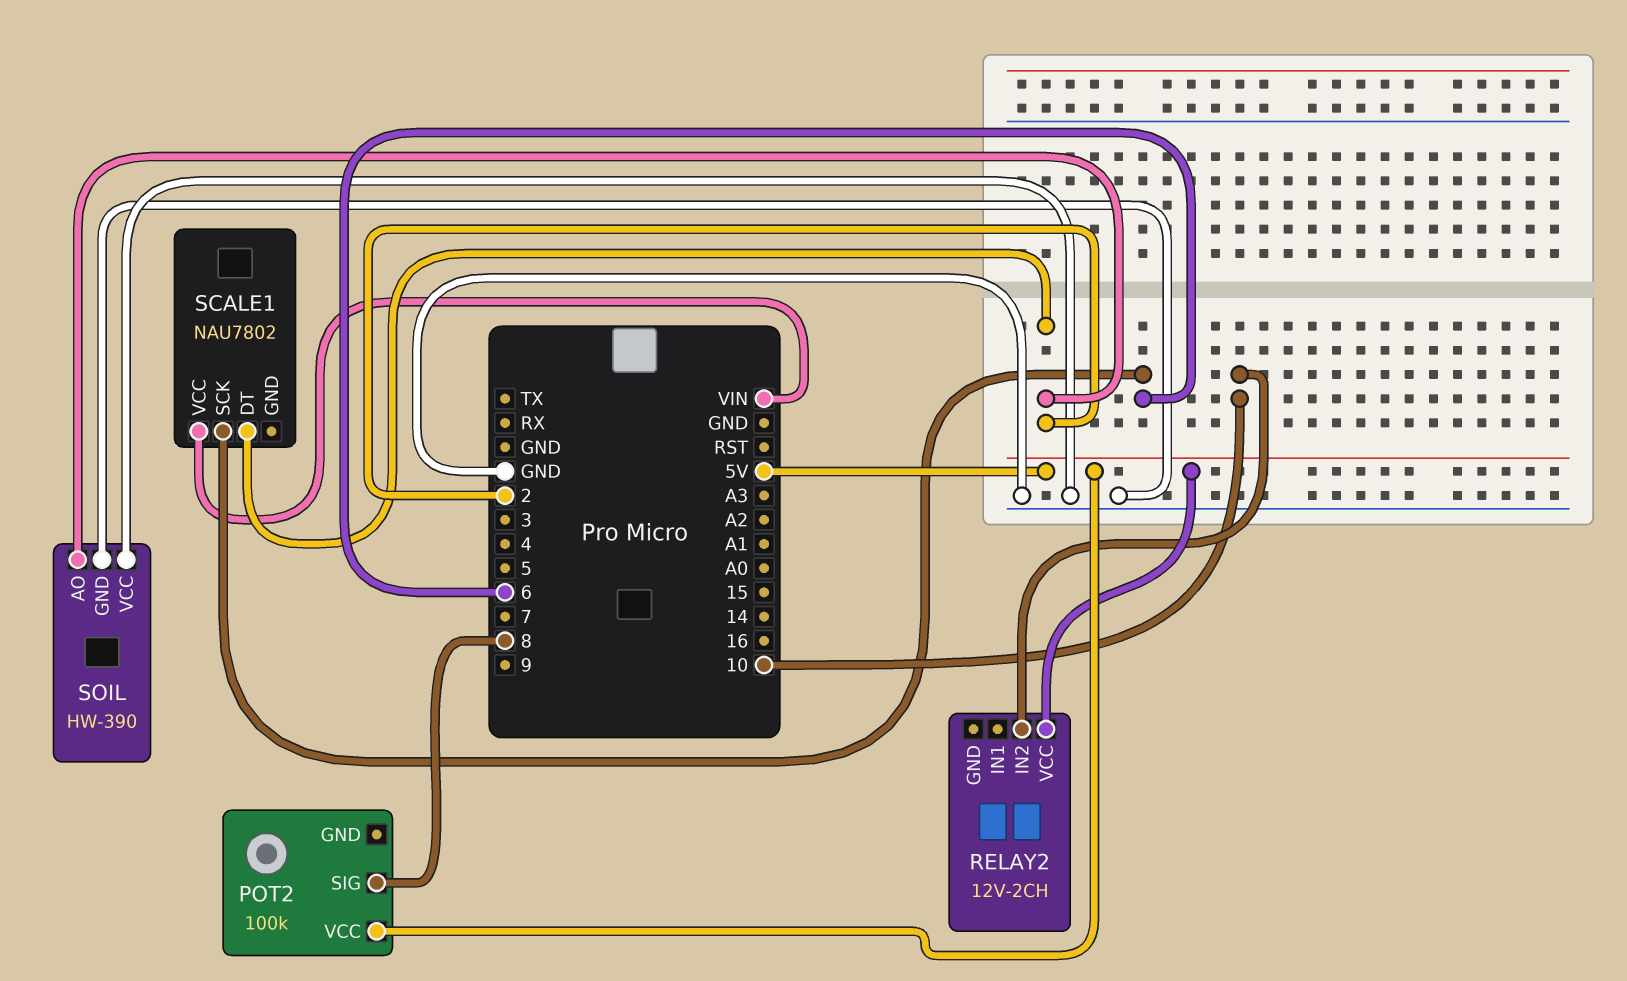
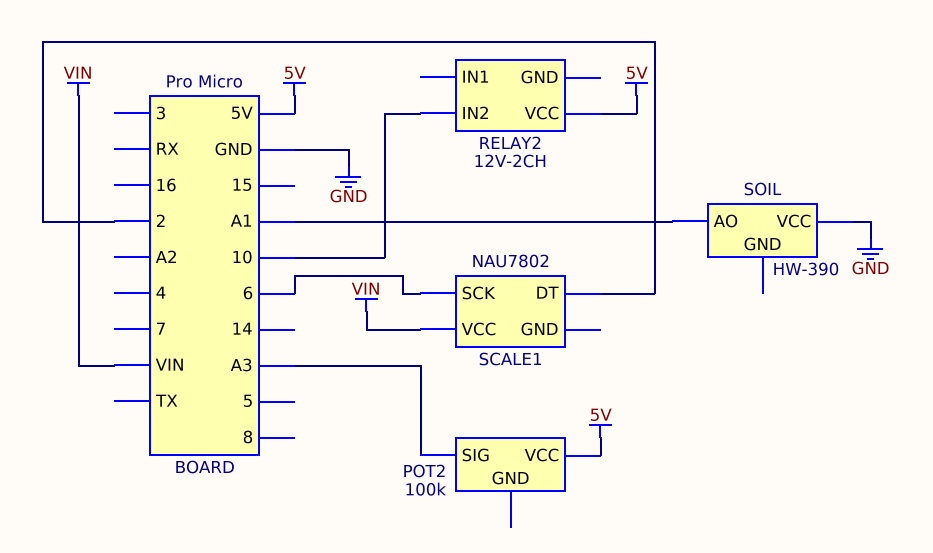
POT2 pin SIG: 8 -> A3
SOIL pin AO: 2 -> A1
SOIL pin GND: GND -> none

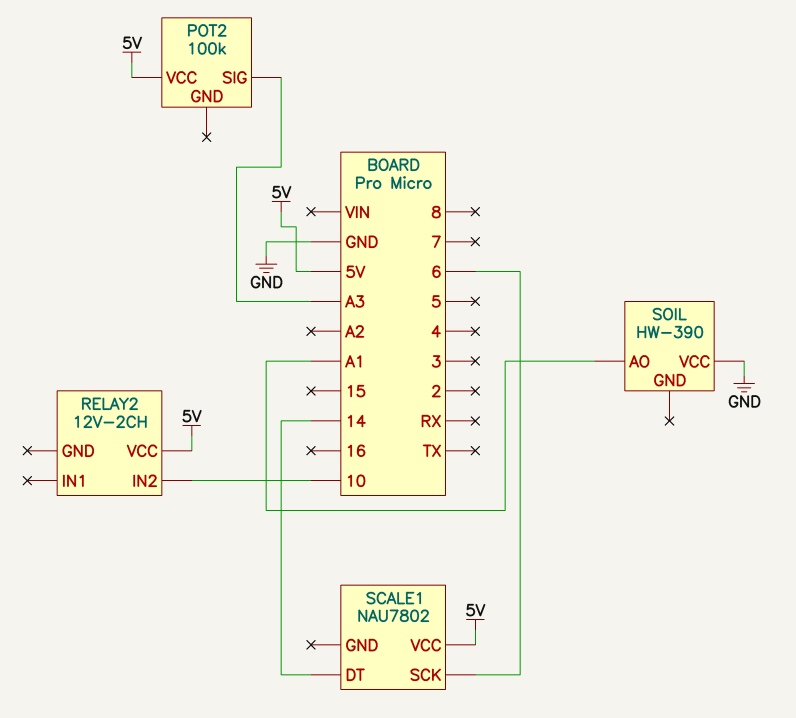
SCALE1 pin DT: 2 -> 14
SCALE1 pin VCC: VIN -> 5V

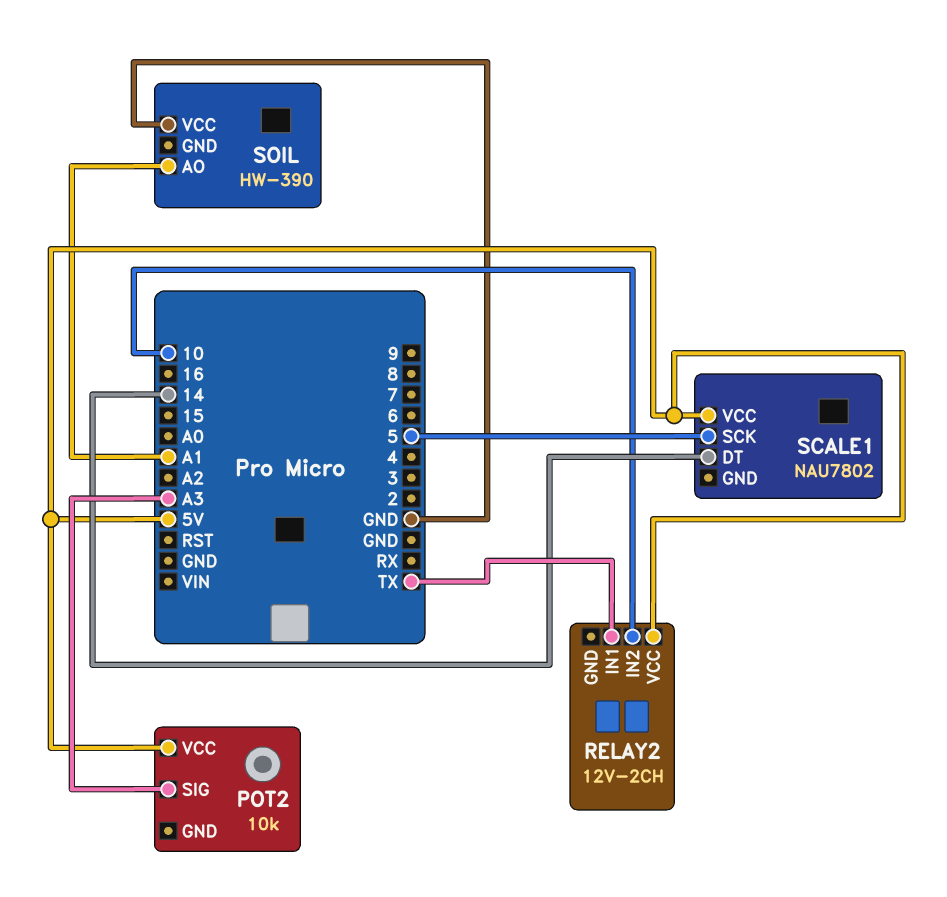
POT2: 100k -> 10k
RELAY2 pin IN1: none -> TX
SCALE1 pin SCK: 6 -> 5

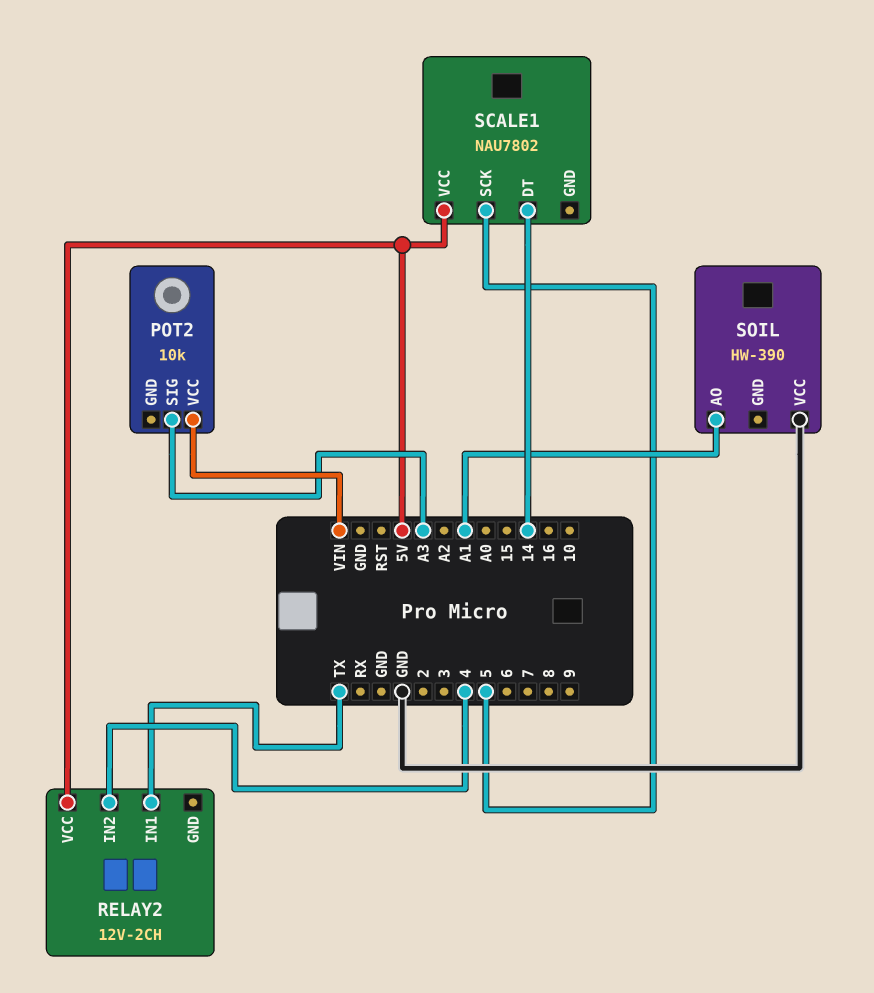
POT2 pin VCC: 5V -> VIN
RELAY2 pin IN2: 10 -> 4

